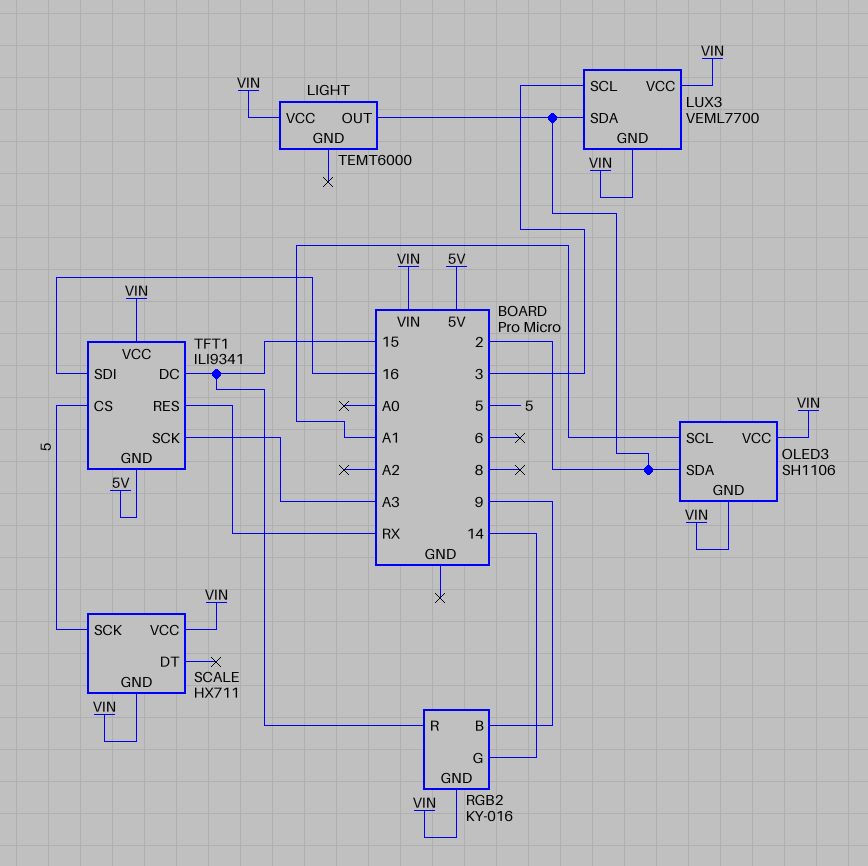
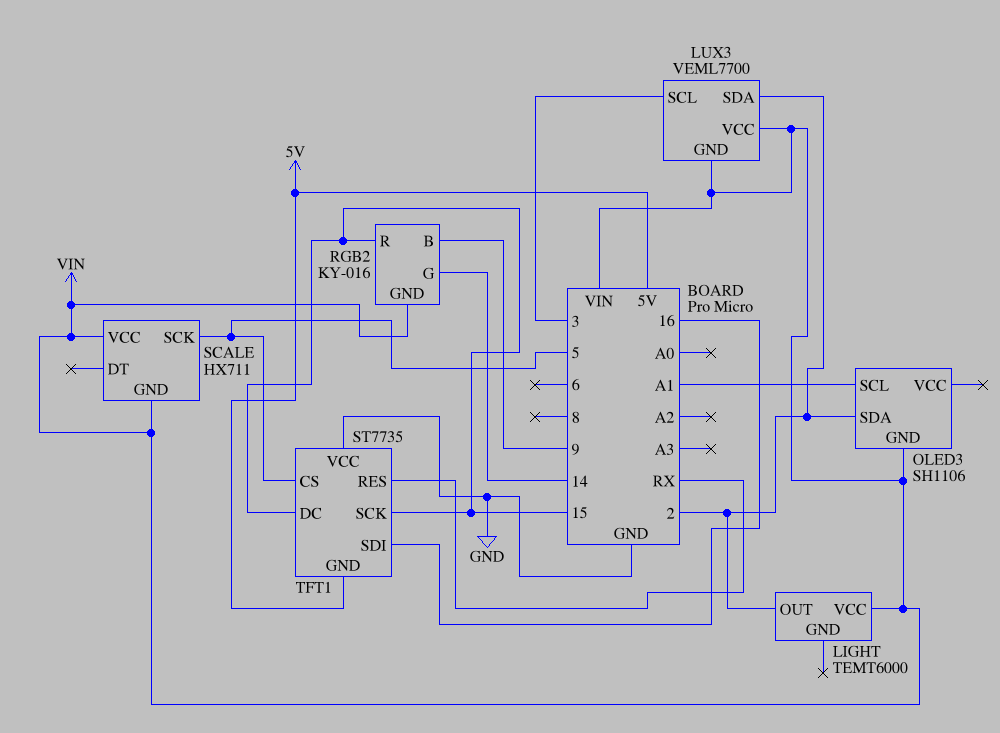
OLED3 pin VCC: VIN -> none
TFT1: ILI9341 -> ST7735
TFT1 pin SCK: A3 -> 15
TFT1 pin VCC: VIN -> GND

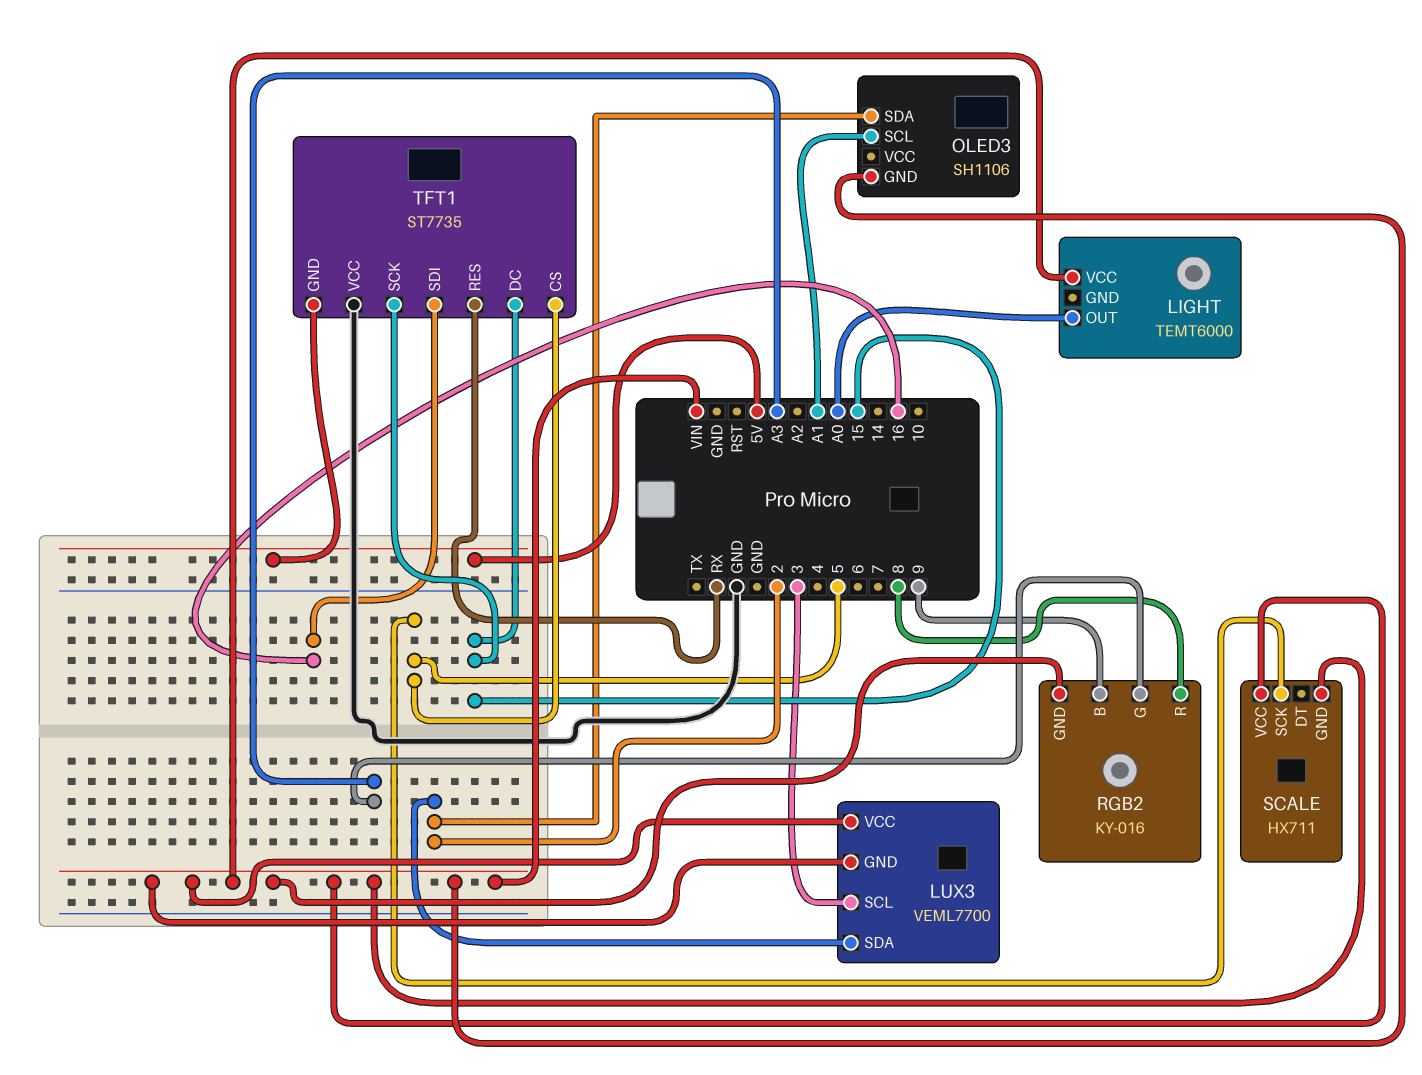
LIGHT pin OUT: 2 -> A0
RGB2 pin G: 14 -> A3
RGB2 pin R: 15 -> 8

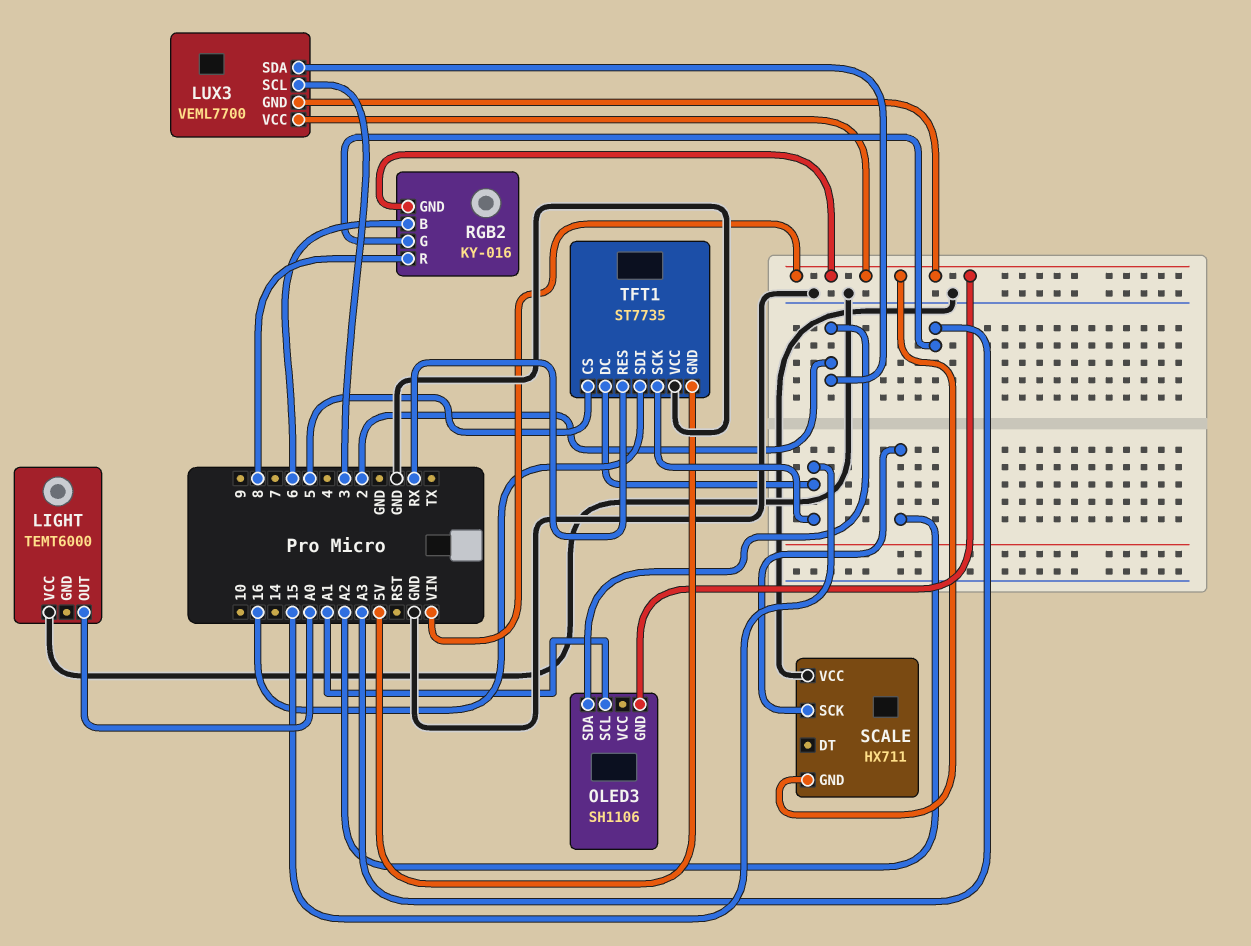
LIGHT pin VCC: VIN -> GND
RGB2 pin B: 9 -> 6
SCALE pin SCK: 5 -> A2
SCALE pin VCC: VIN -> GND

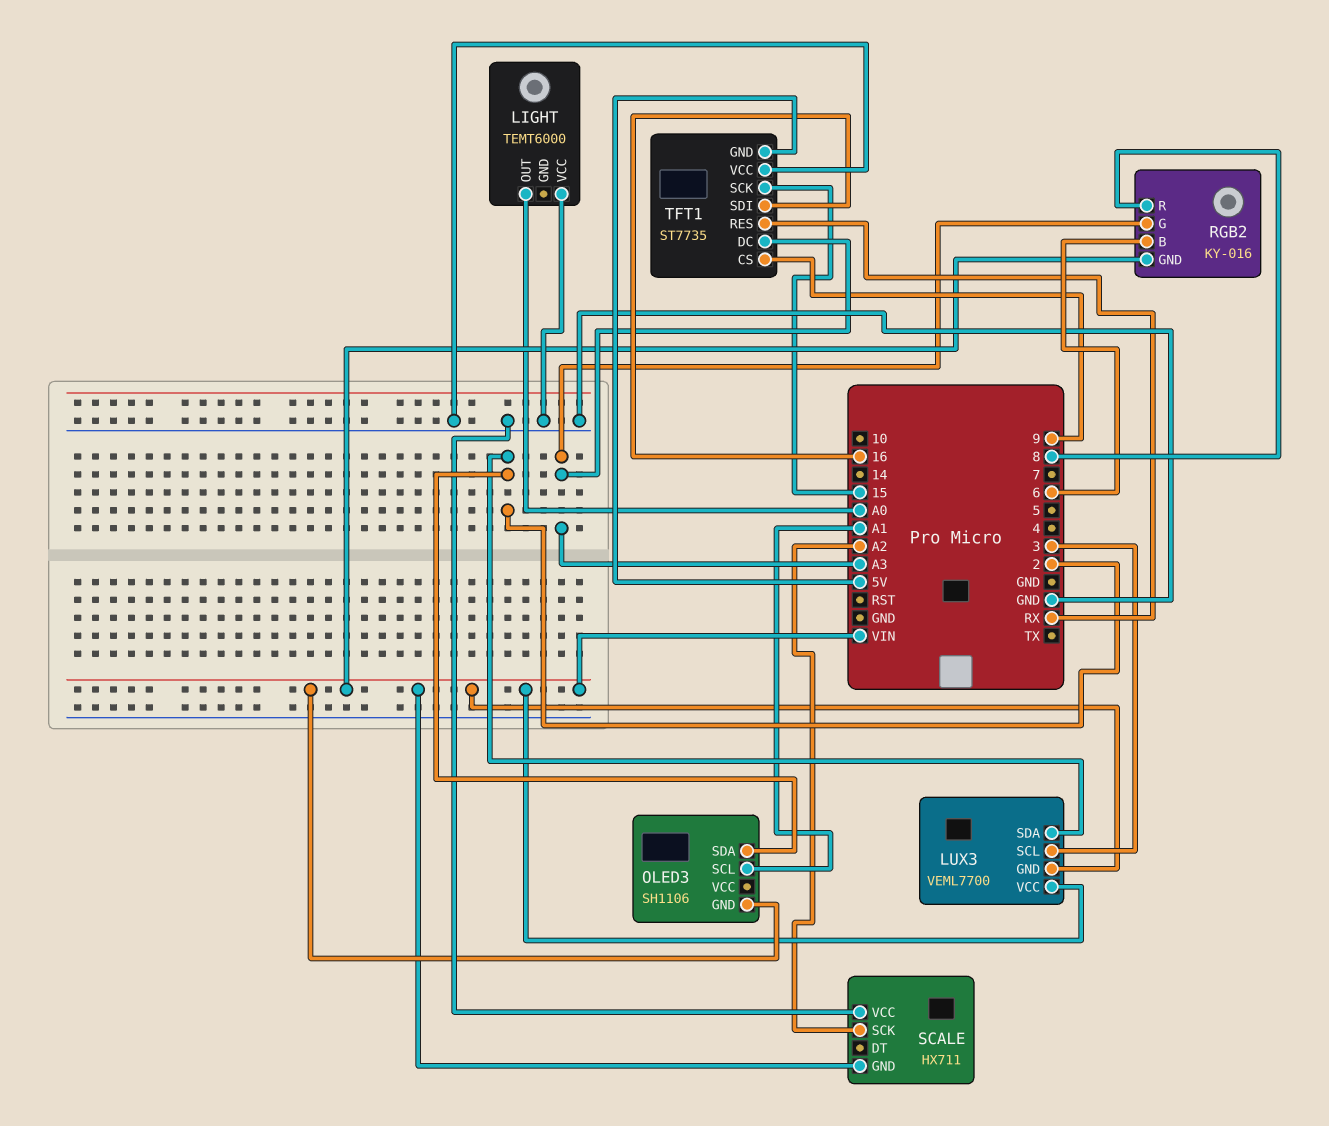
TFT1 pin CS: 5 -> 9
TFT1 pin DC: 15 -> A3

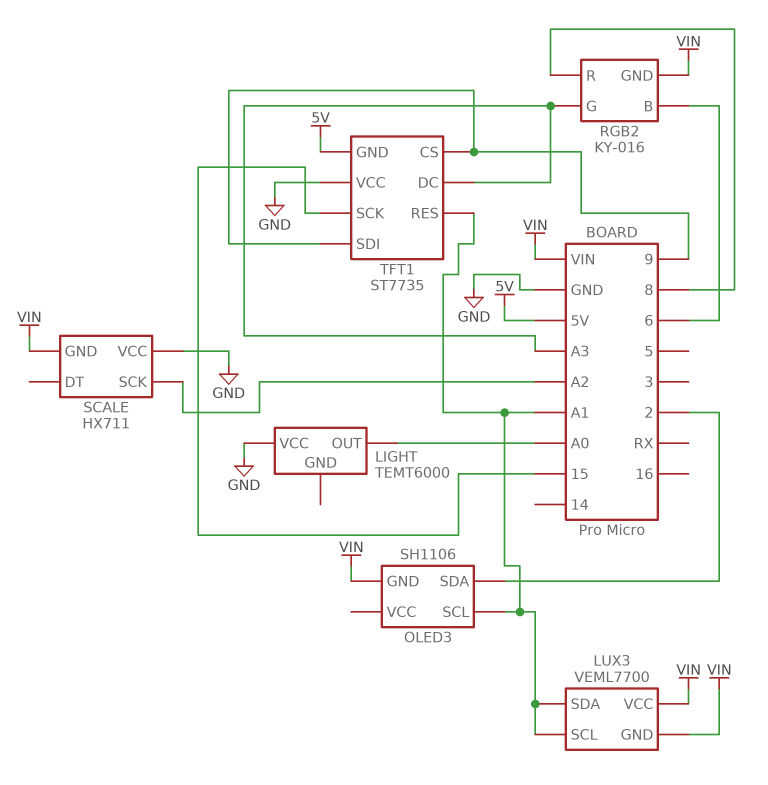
LUX3 pin SCL: 3 -> A1
LUX3 pin SDA: 2 -> A1
TFT1 pin RES: RX -> A1
TFT1 pin SDI: 16 -> 9

